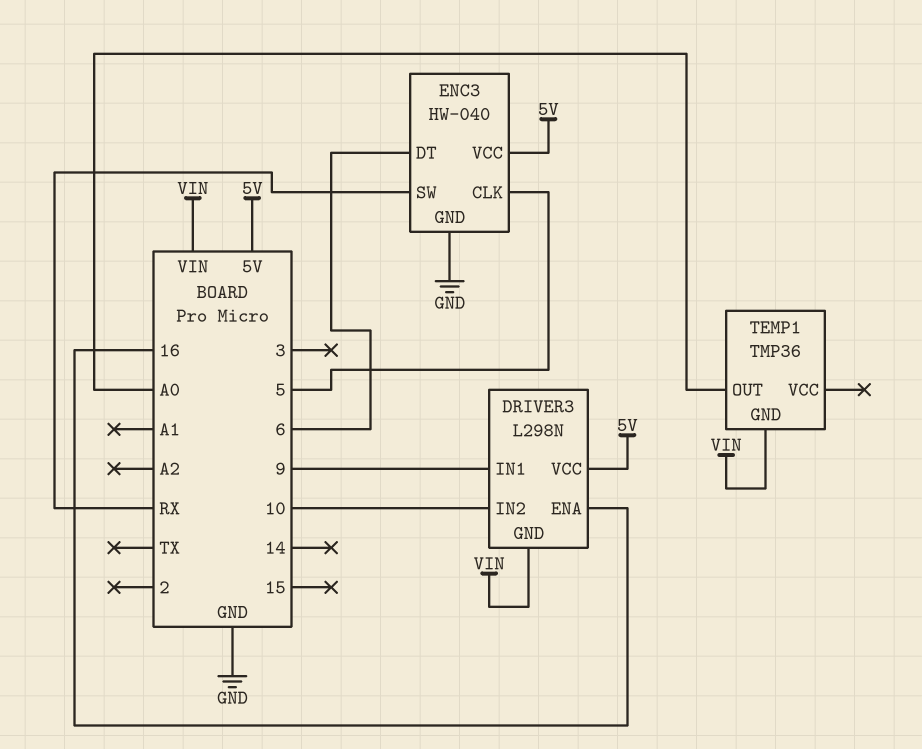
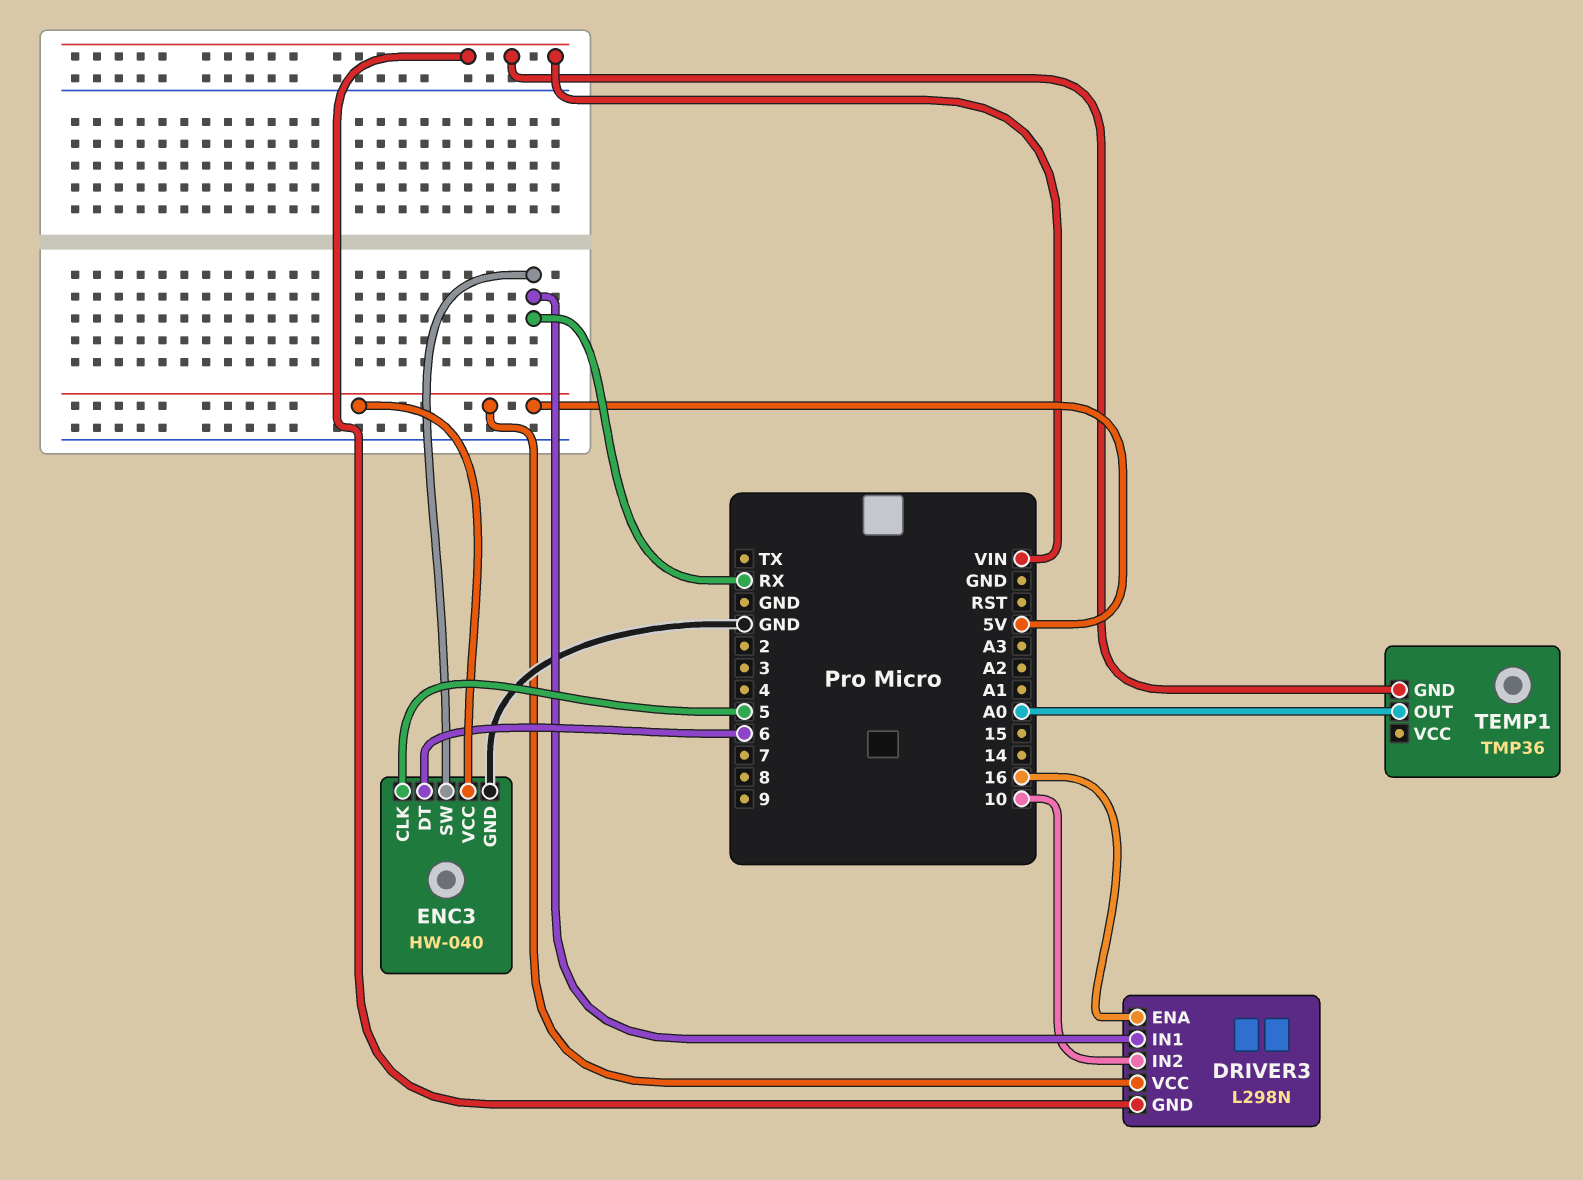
DRIVER3 pin IN1: 9 -> RX

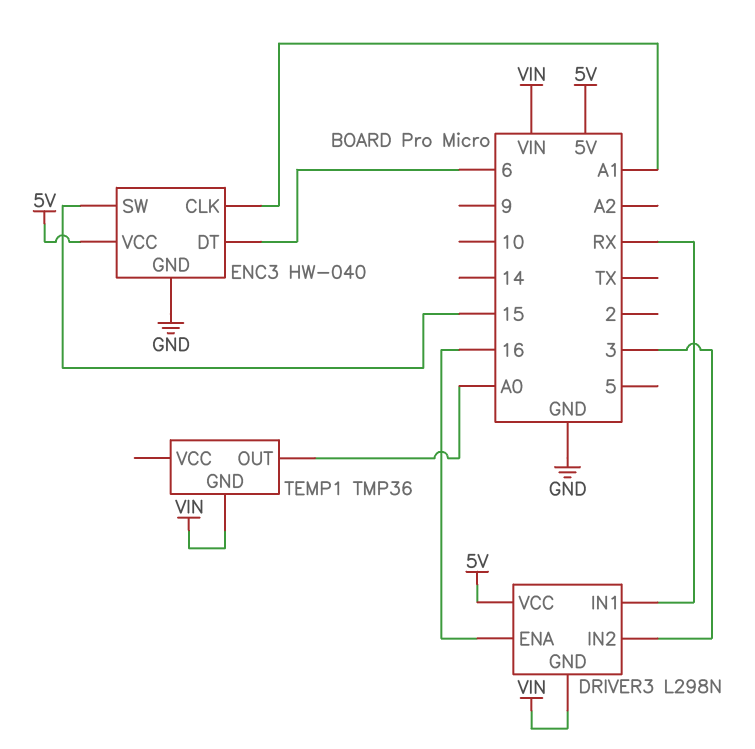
DRIVER3 pin IN2: 10 -> 3
ENC3 pin CLK: 5 -> A1
ENC3 pin SW: RX -> 15

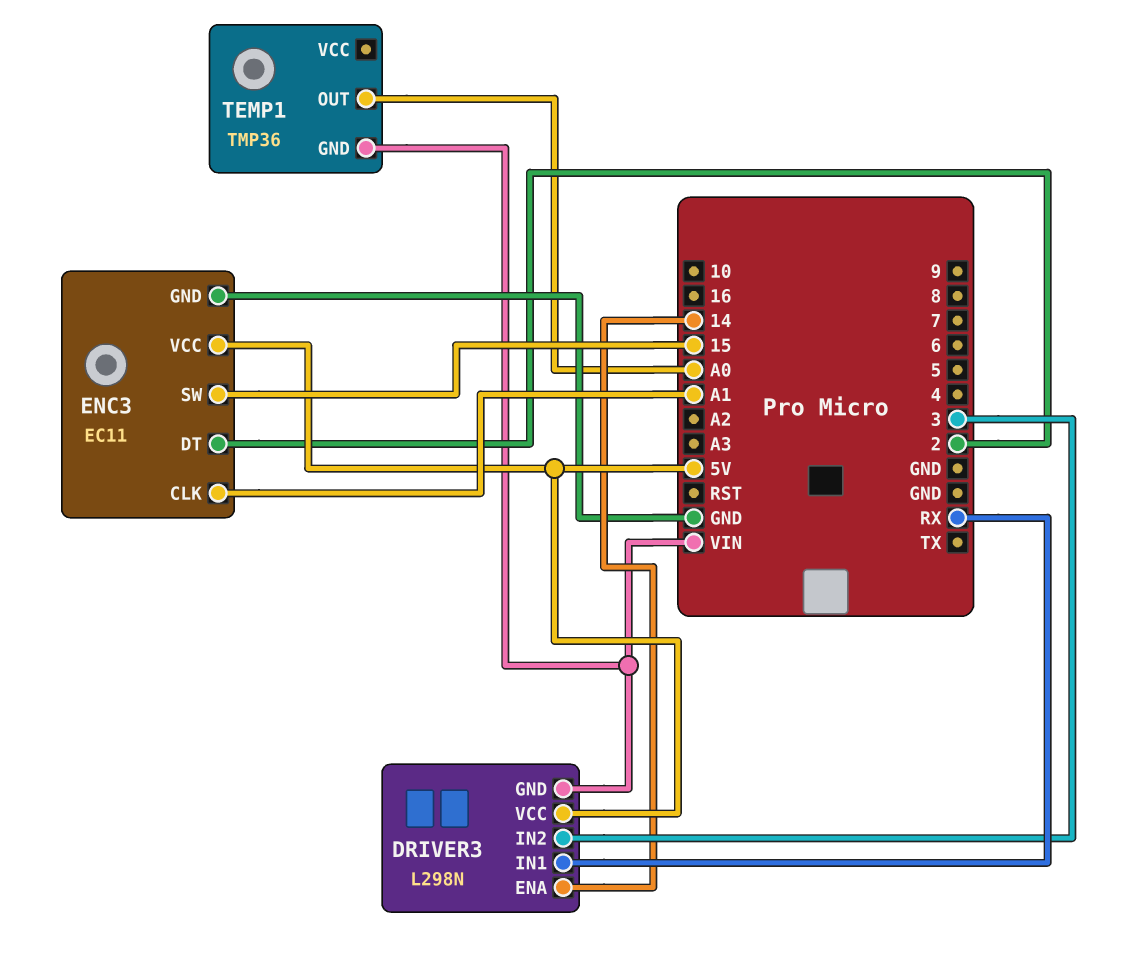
DRIVER3 pin ENA: 16 -> 14
ENC3: HW-040 -> EC11
ENC3 pin DT: 6 -> 2

